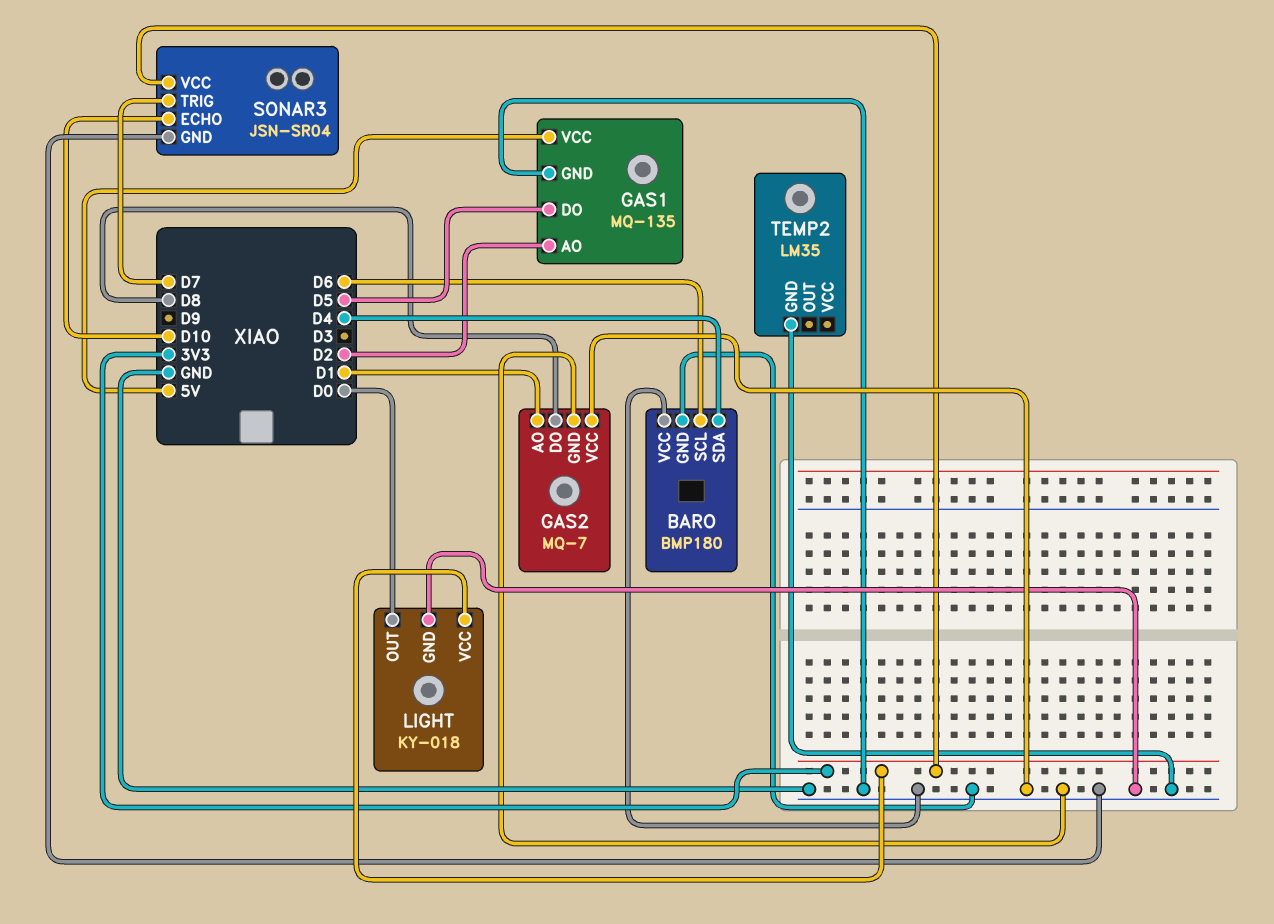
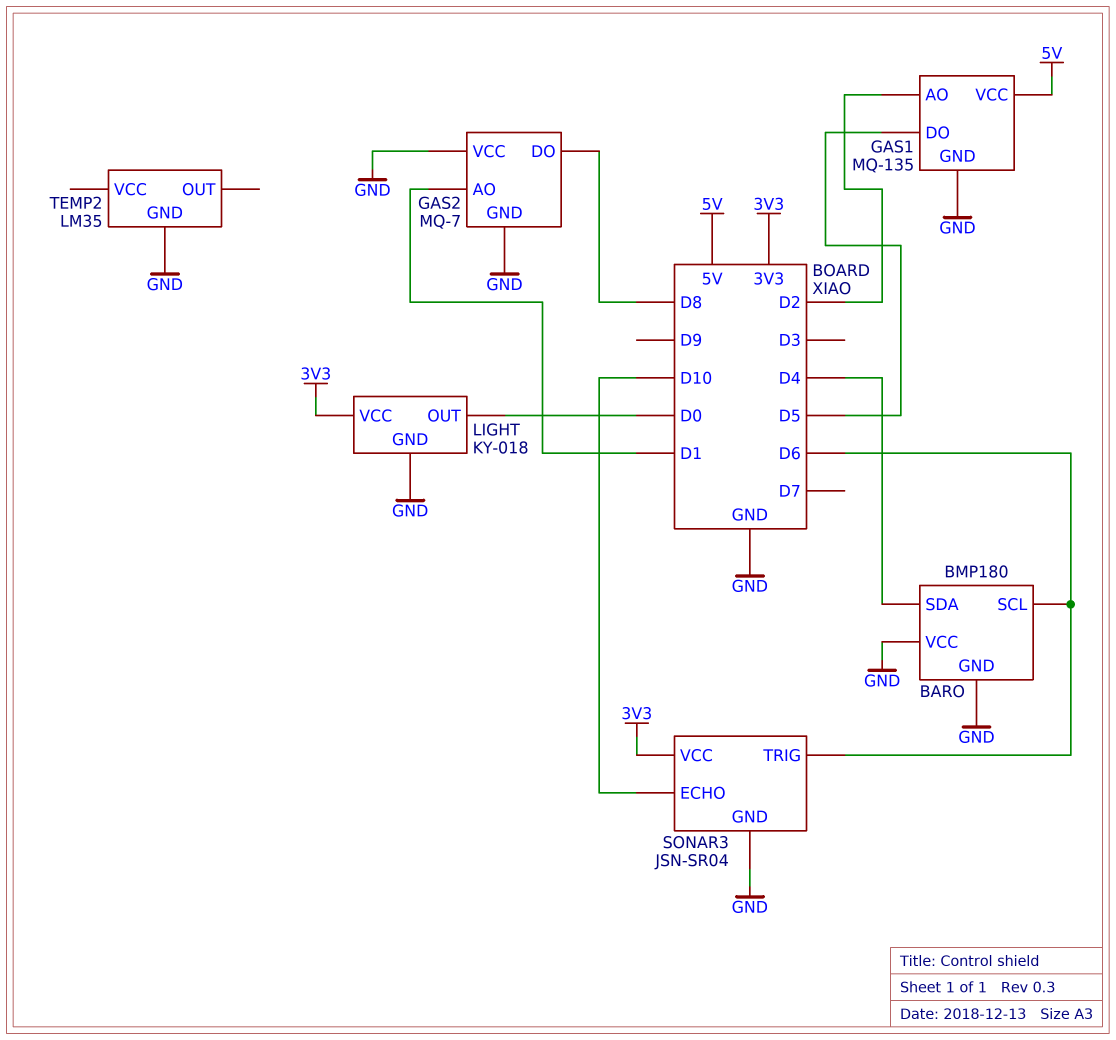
SONAR3 pin TRIG: D7 -> D6

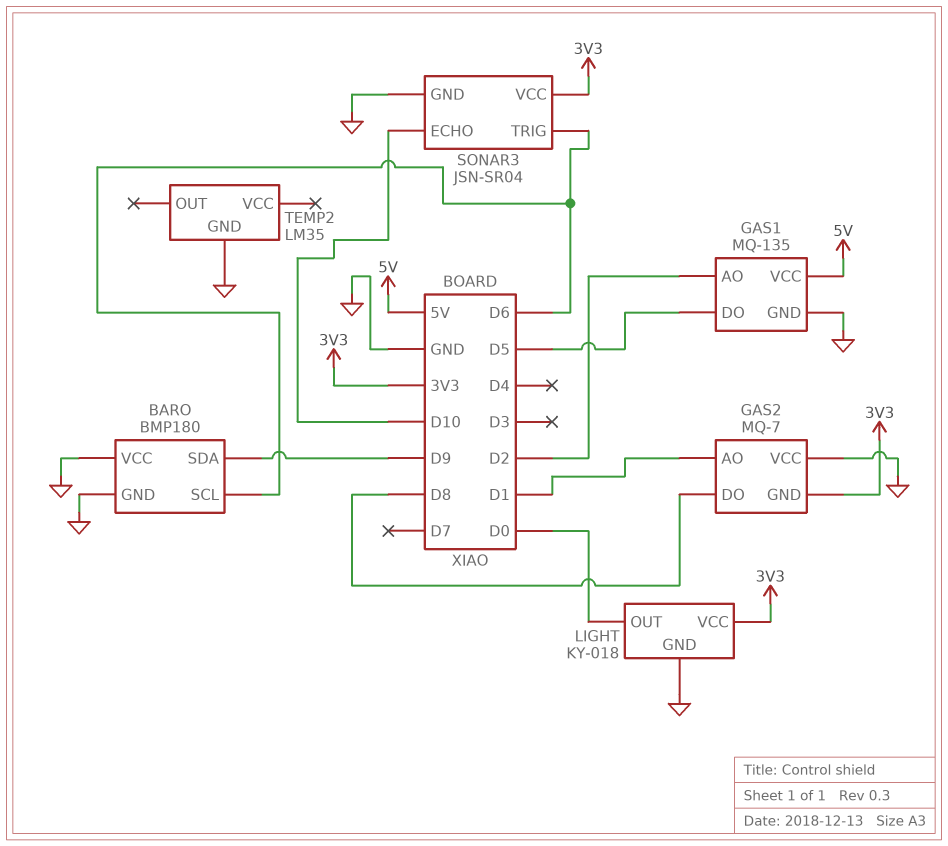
BARO pin SDA: D4 -> D9
GAS2 pin GND: GND -> 3V3

